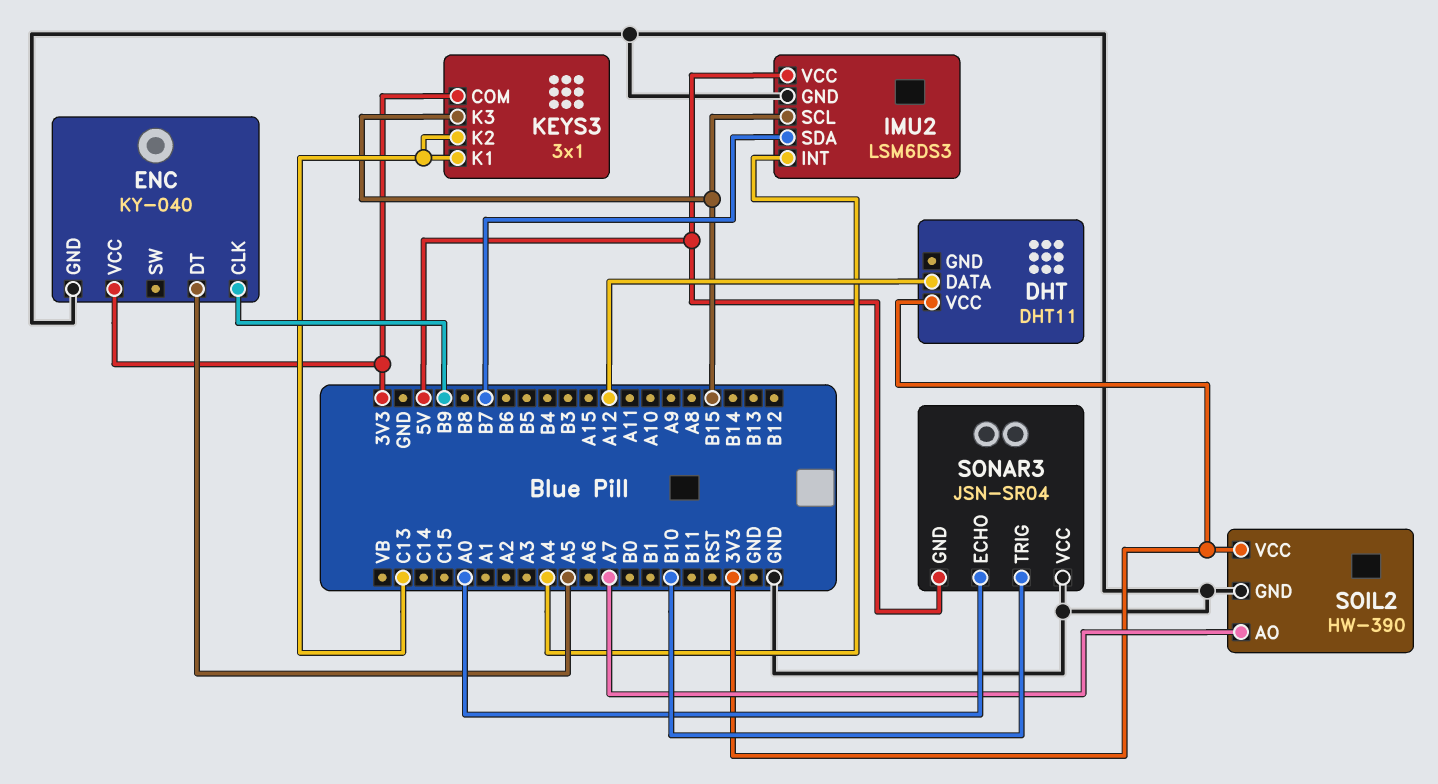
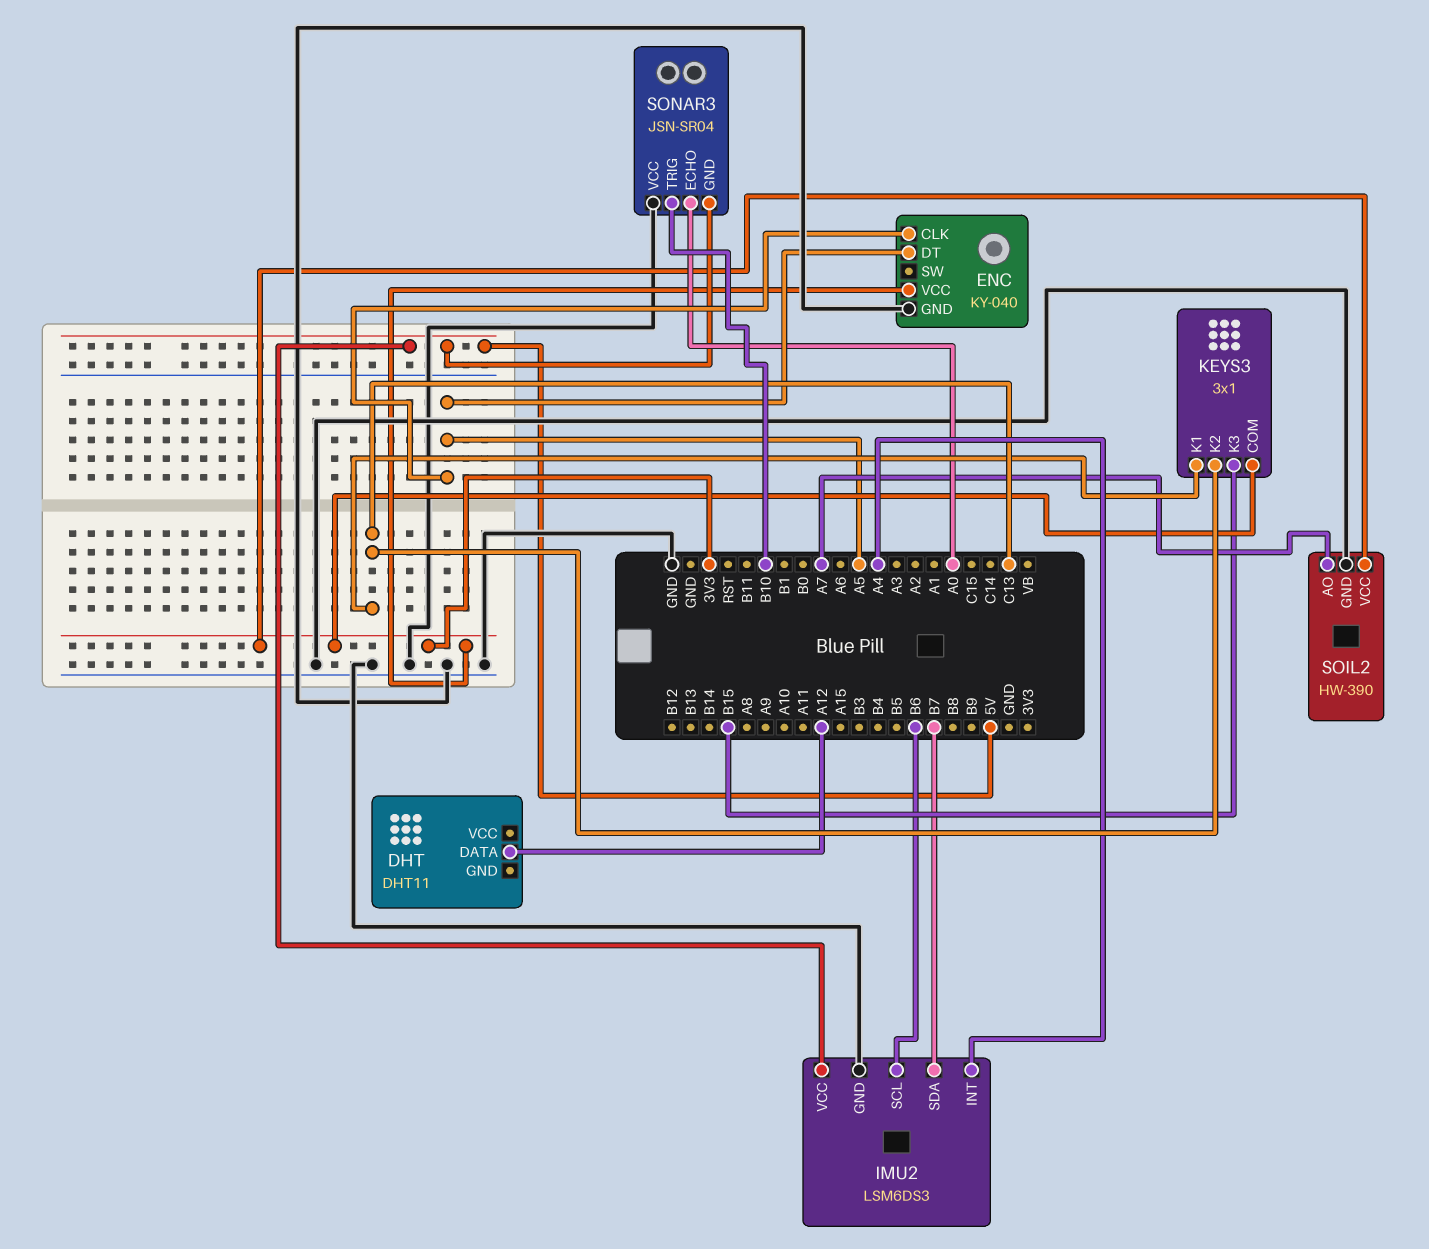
DHT pin VCC: 3V3 -> none
ENC pin CLK: B9 -> A5
IMU2 pin SCL: B15 -> B6

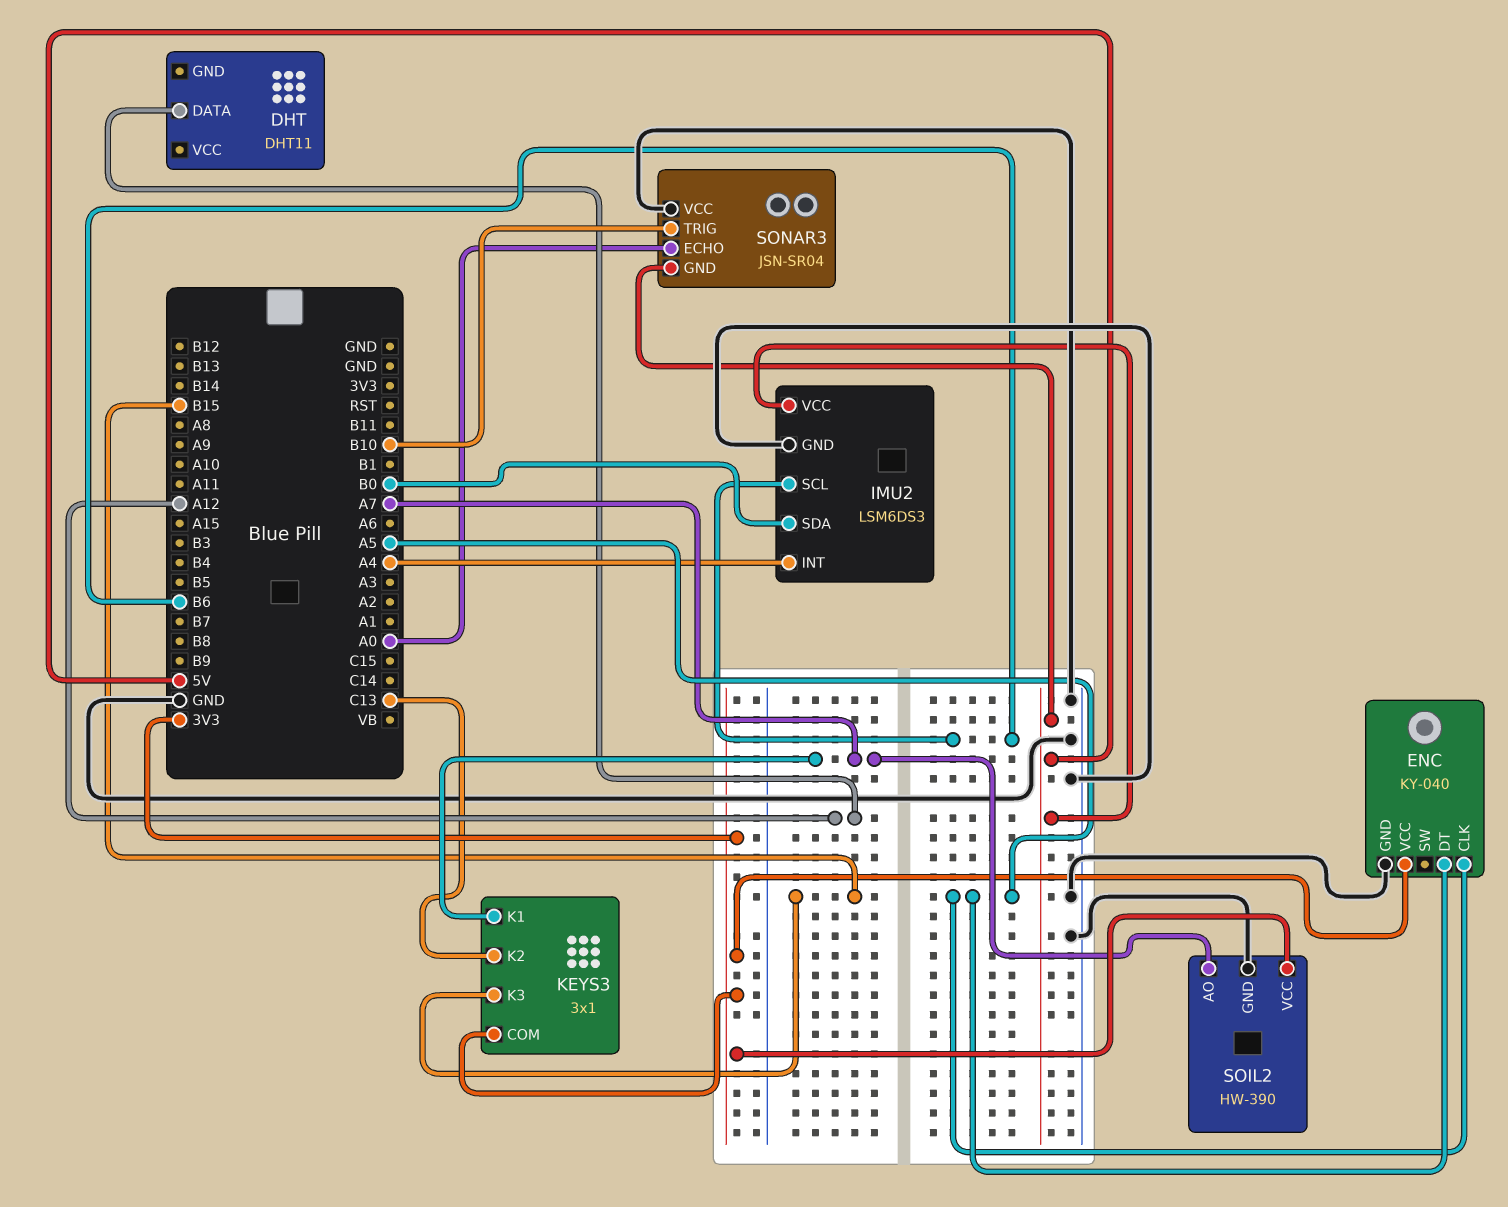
IMU2 pin SDA: B7 -> B0
KEYS3 pin K1: C13 -> A7

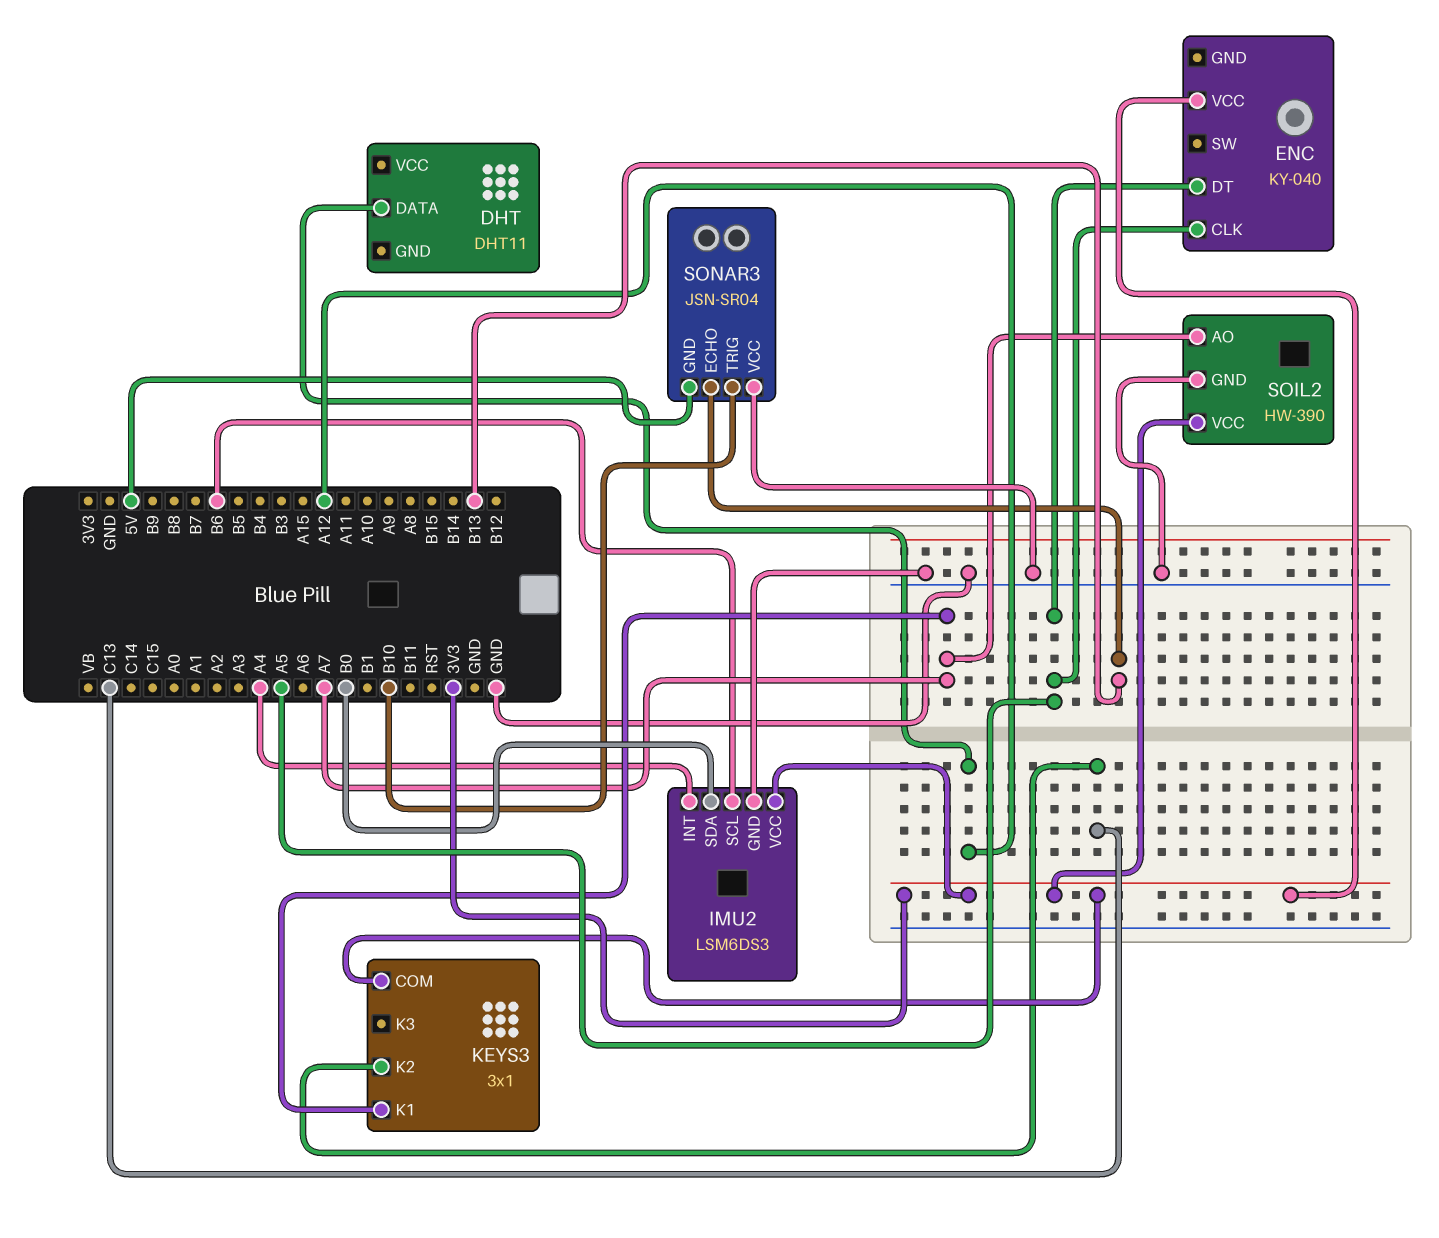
ENC pin GND: GND -> none
IMU2 pin VCC: 5V -> 3V3
KEYS3 pin K3: B15 -> none
SONAR3 pin ECHO: A0 -> B13

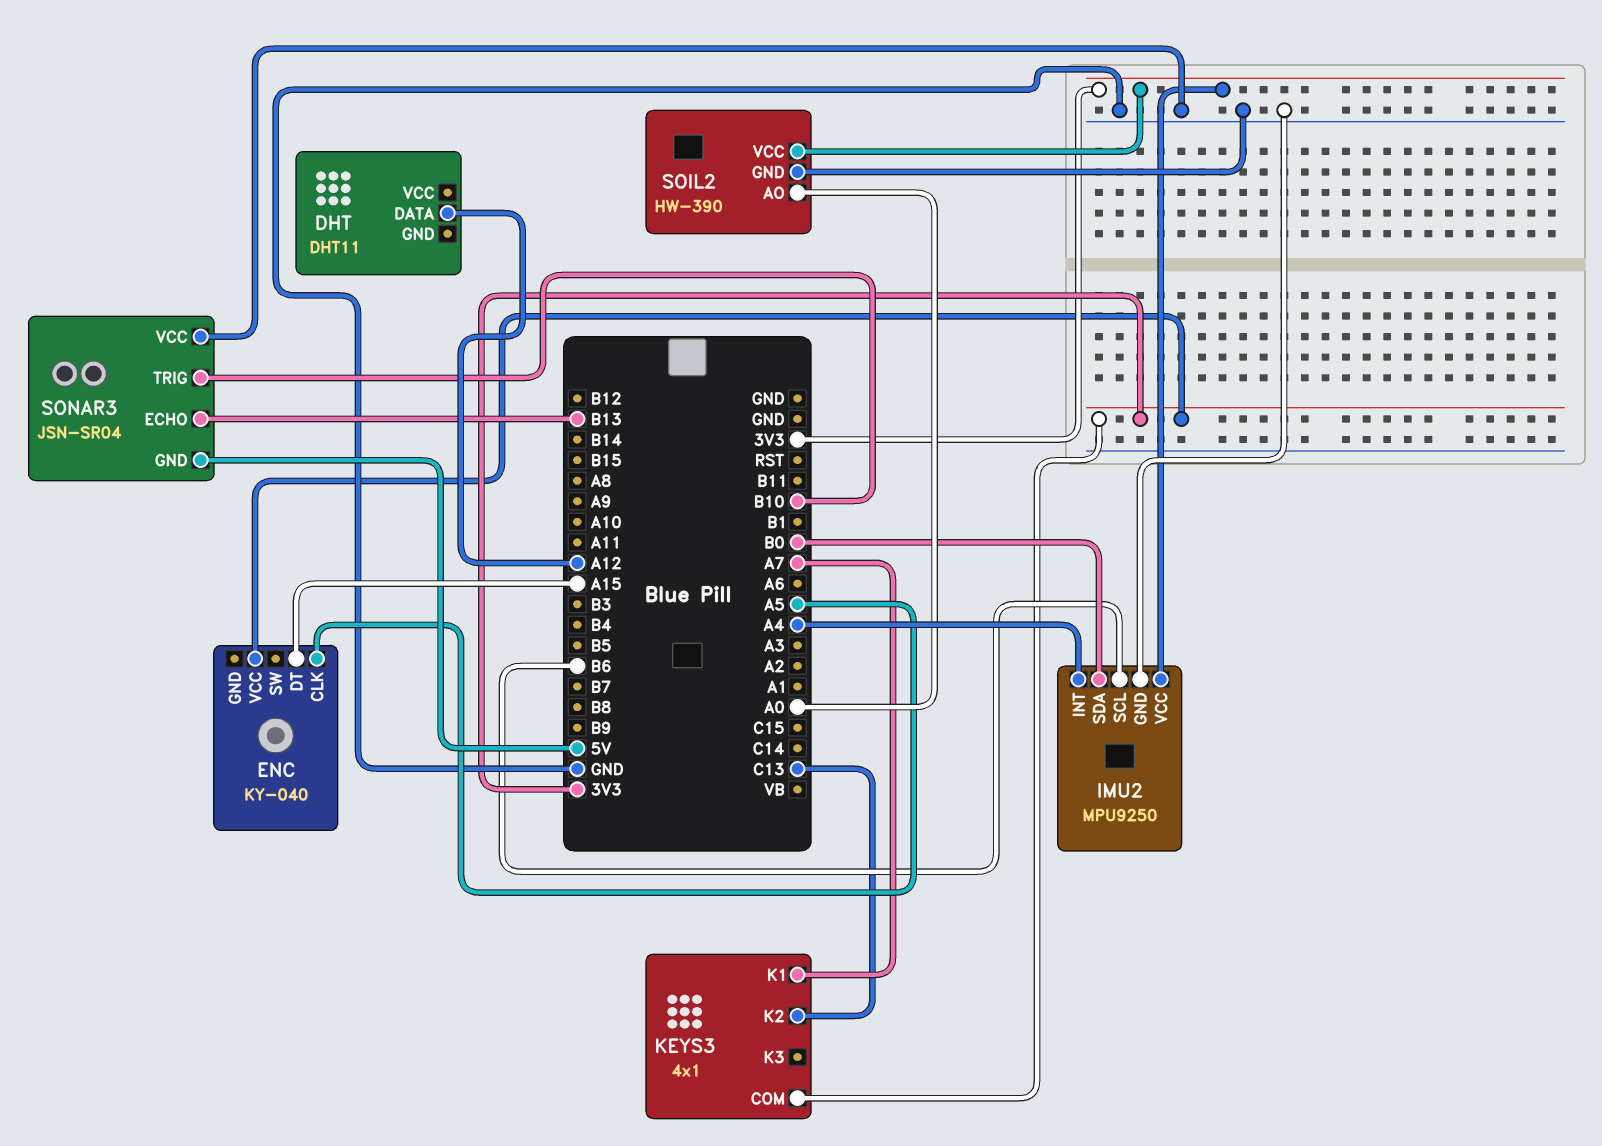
ENC pin DT: A5 -> A15
IMU2: LSM6DS3 -> MPU9250
KEYS3: 3x1 -> 4x1
SOIL2 pin AO: A7 -> A0

